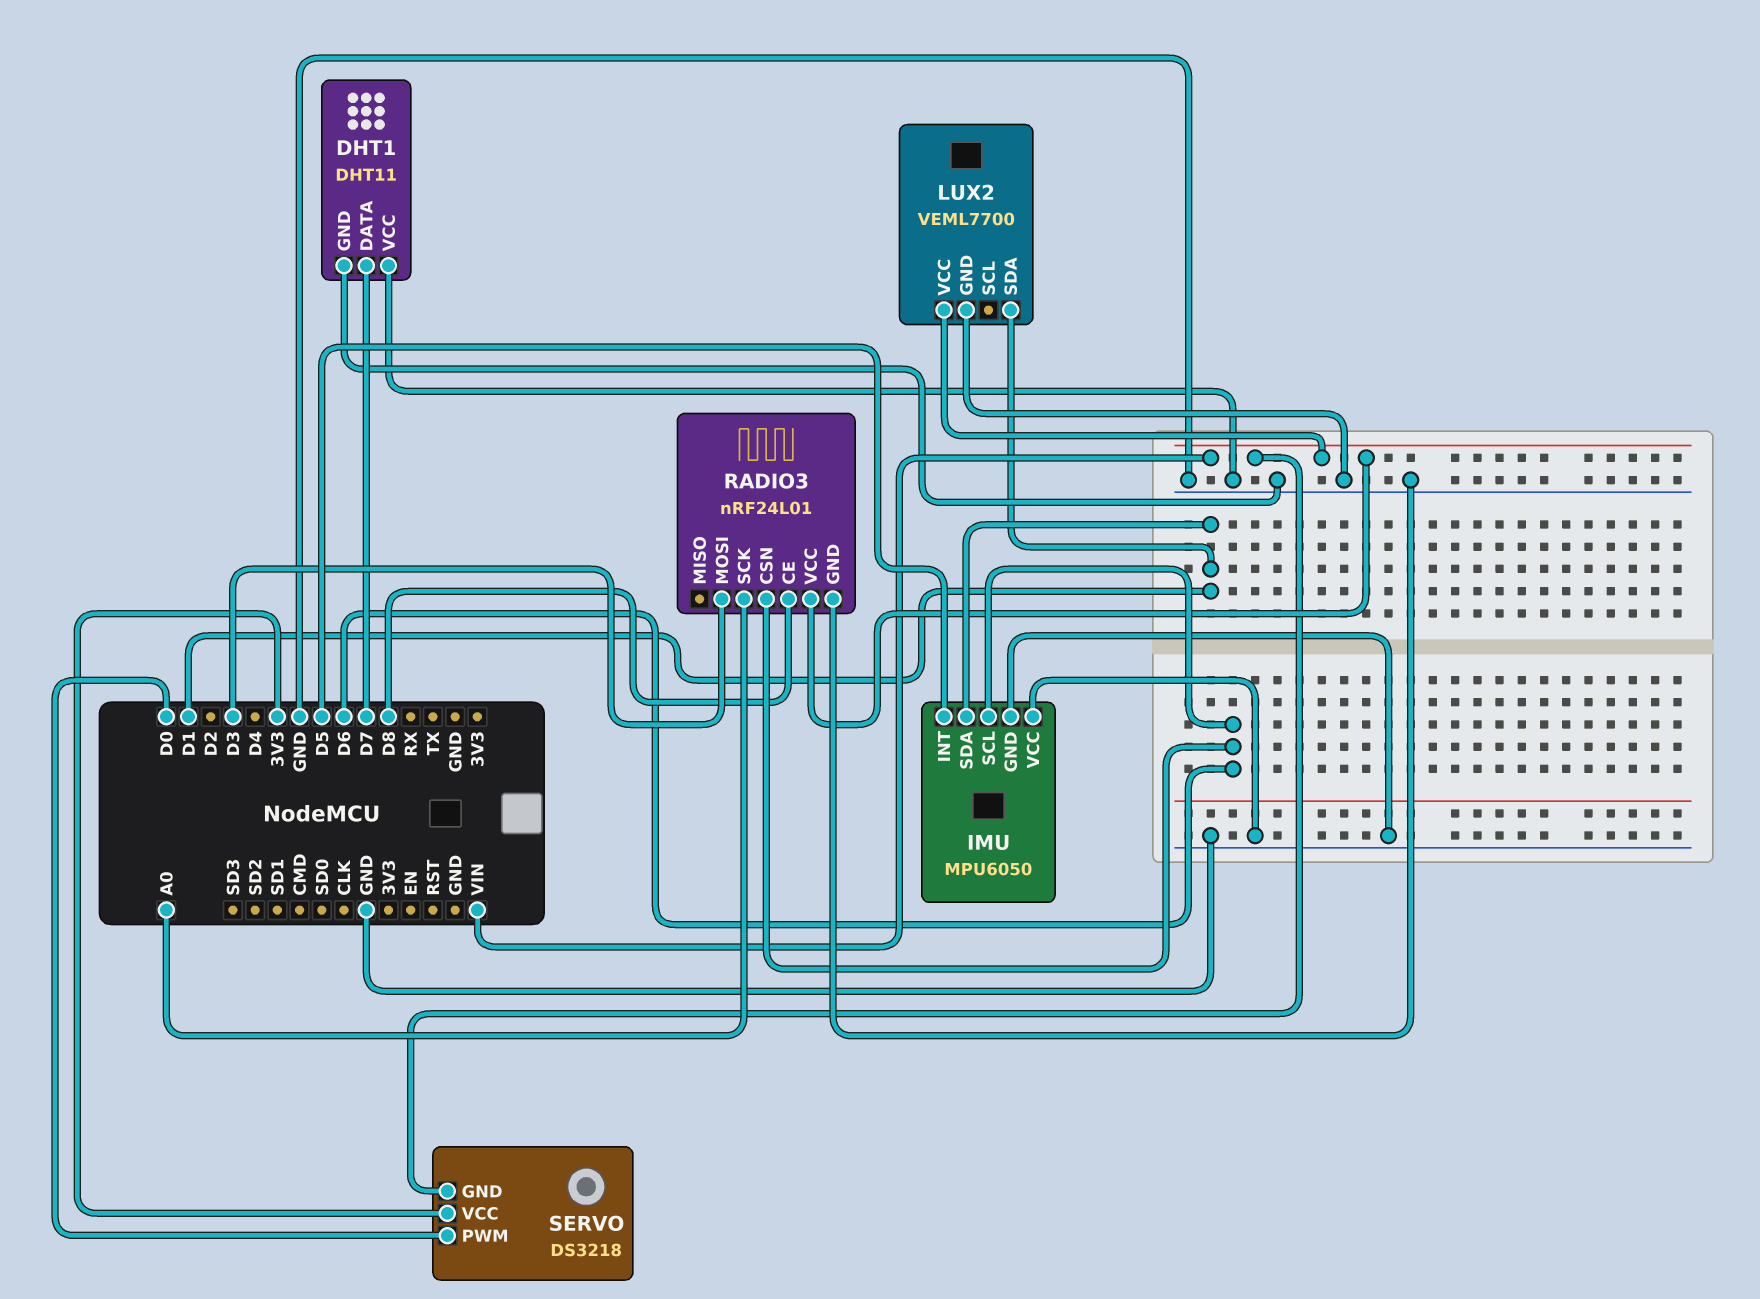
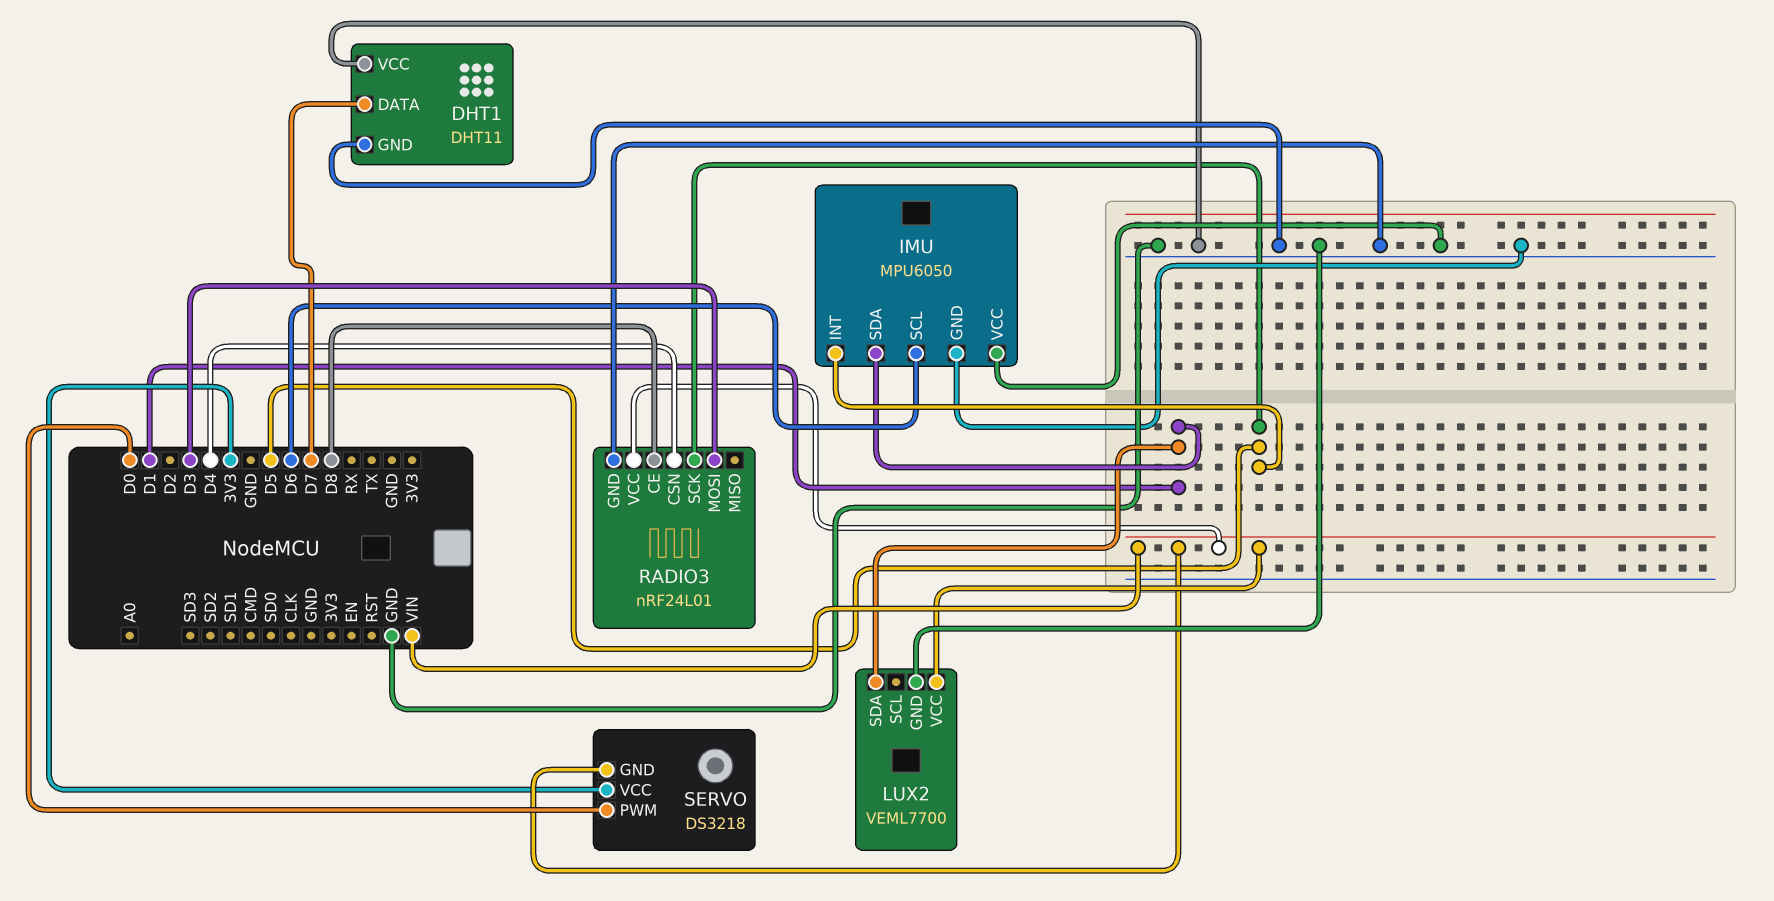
RADIO3 pin CSN: D6 -> D4
RADIO3 pin SCK: A0 -> D5

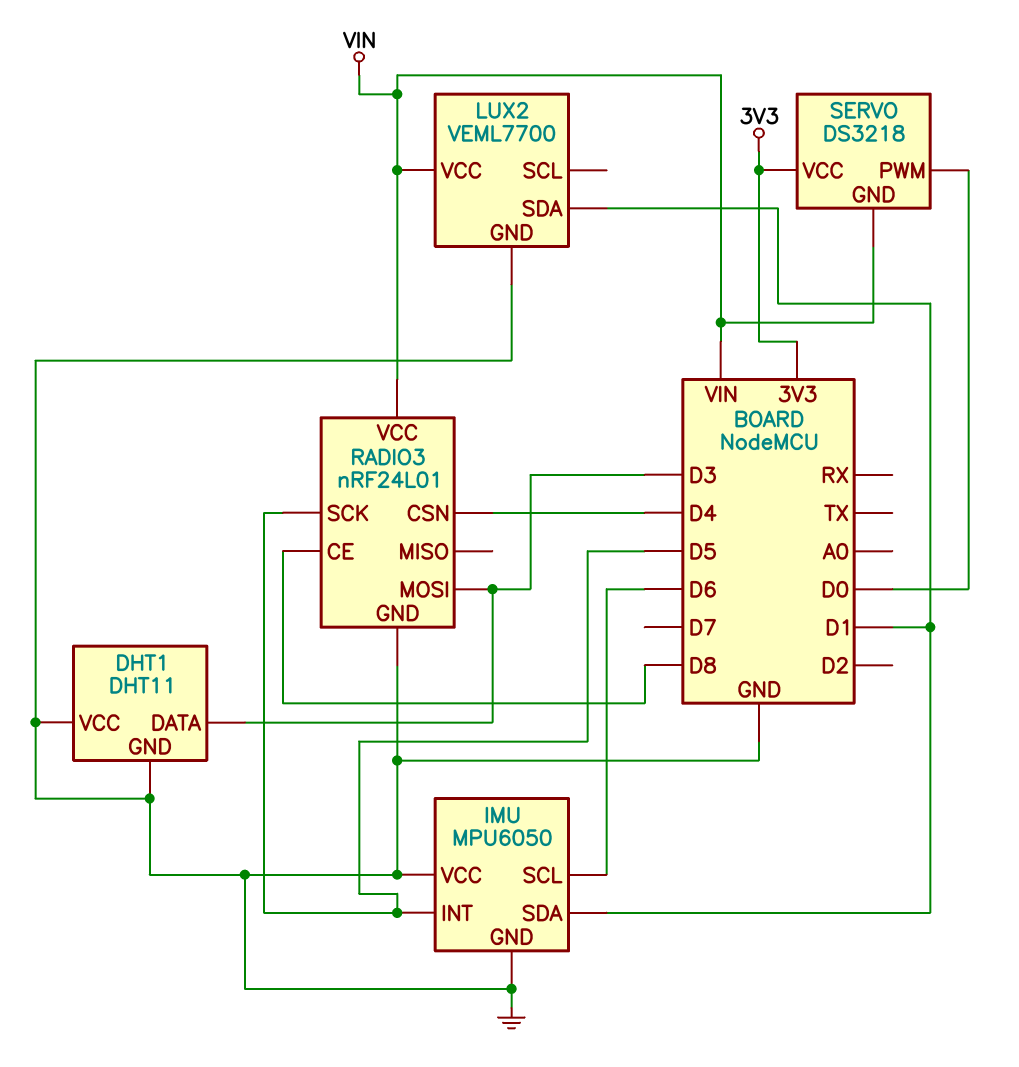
DHT1 pin DATA: D7 -> D3

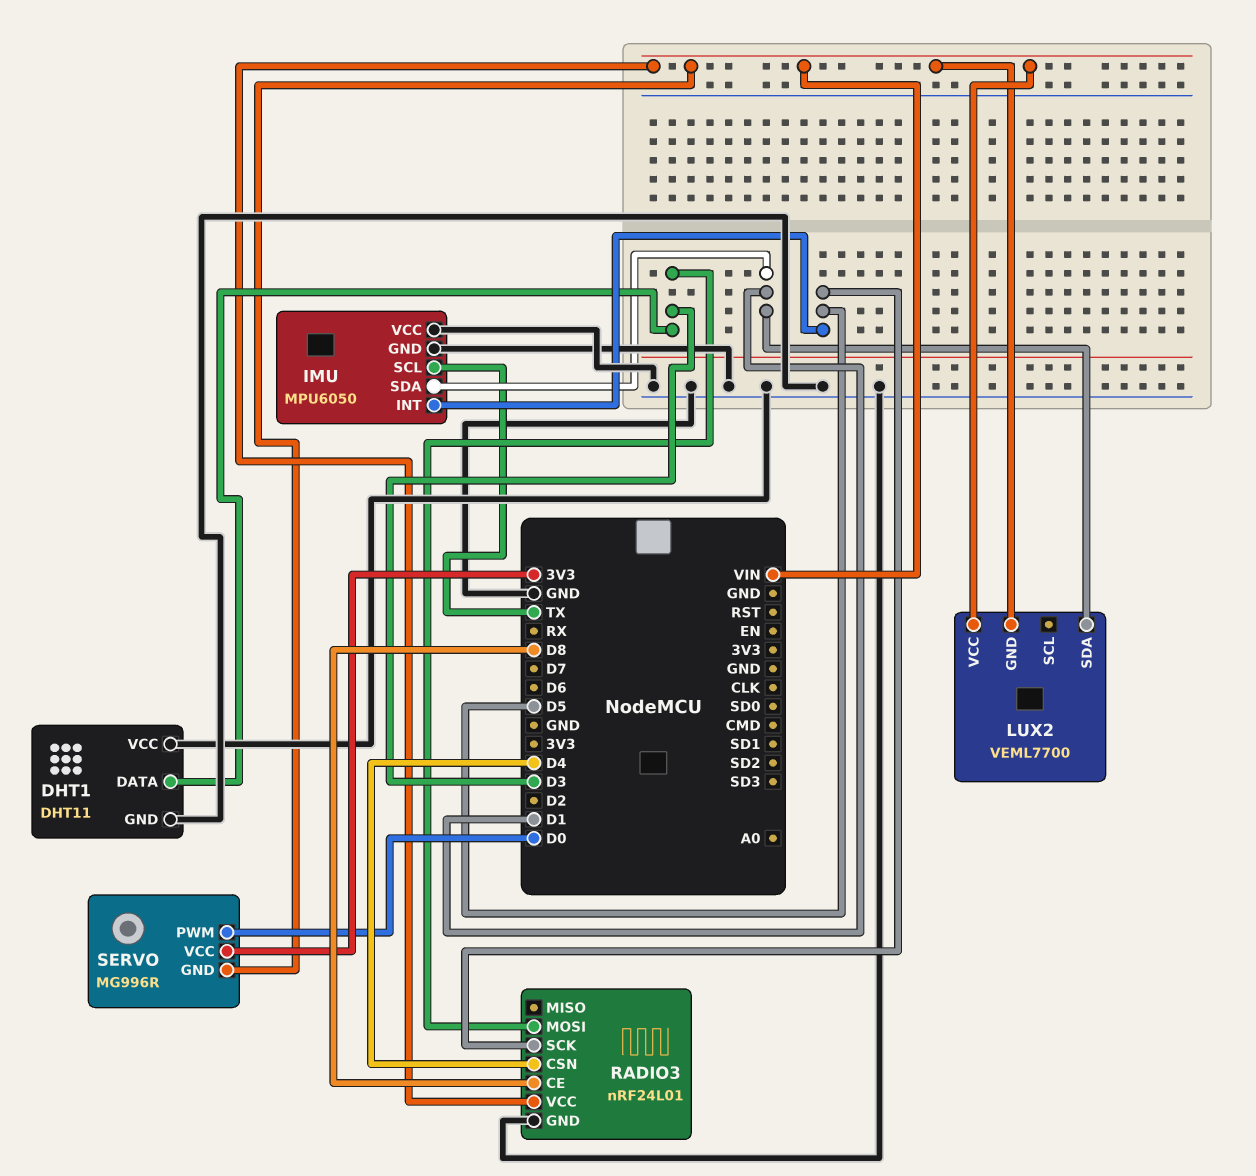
IMU pin SCL: D6 -> TX
LUX2 pin GND: GND -> VIN
SERVO: DS3218 -> MG996R

